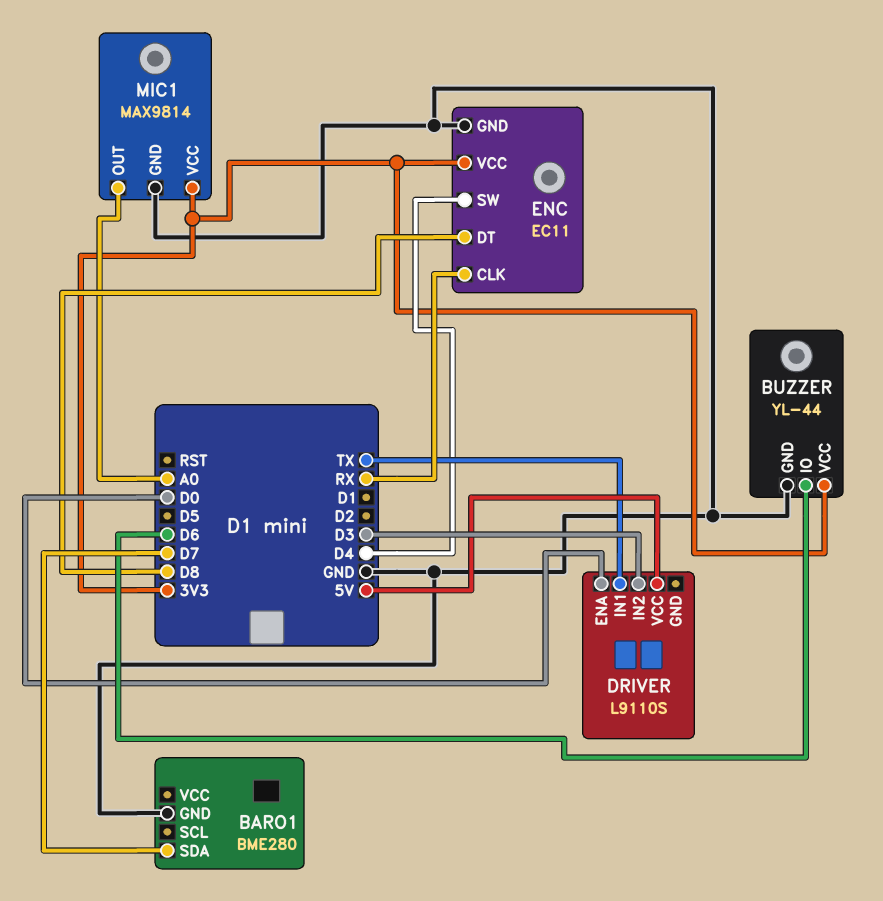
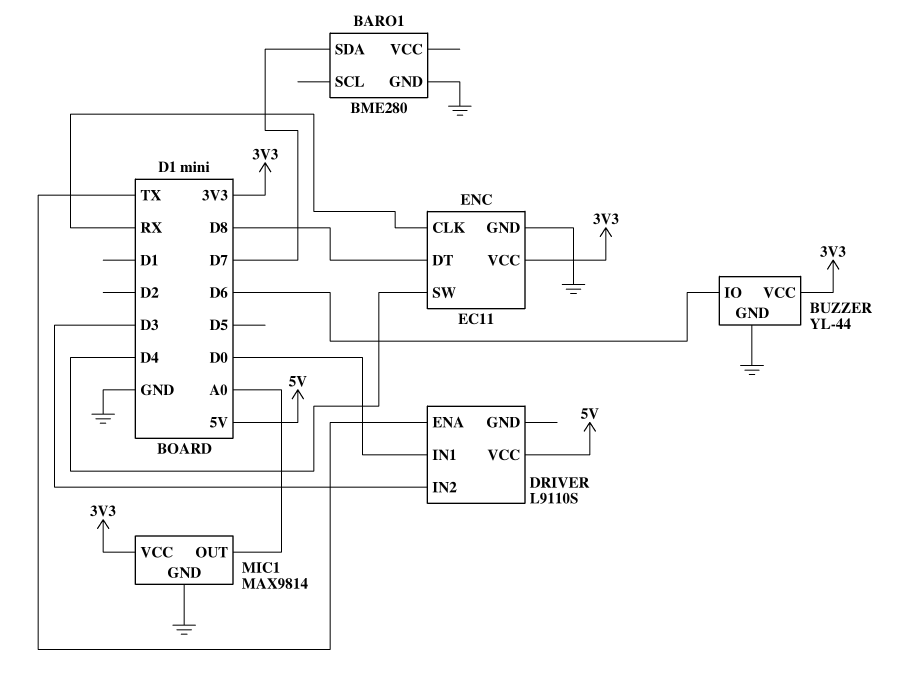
DRIVER pin ENA: D0 -> TX
DRIVER pin IN1: TX -> D0

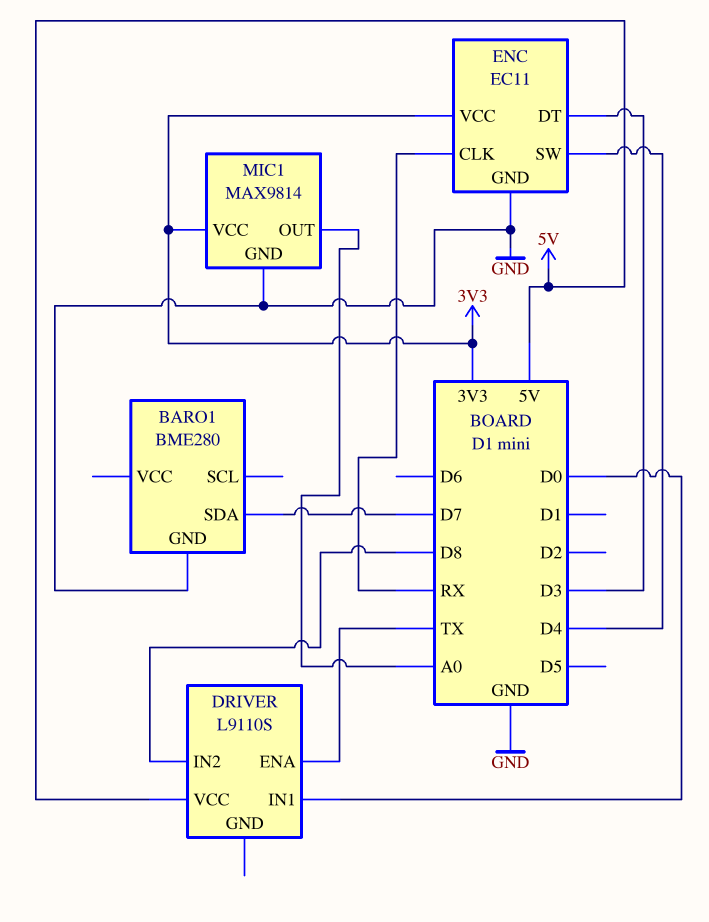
BUZZER: YL-44 -> none
BUZZER pin GND: GND -> none
BUZZER pin IO: D6 -> none
BUZZER pin VCC: 3V3 -> none
DRIVER pin IN2: D3 -> D8
ENC pin DT: D8 -> D3

